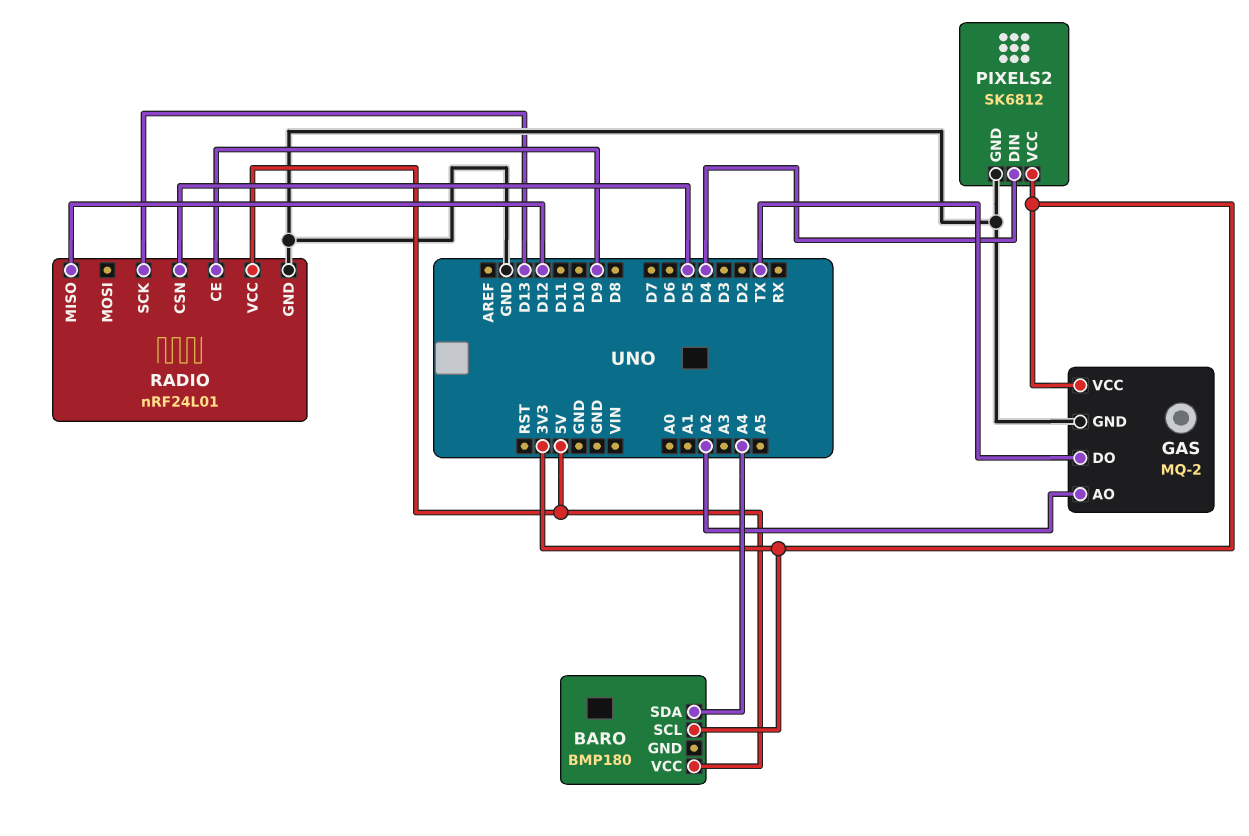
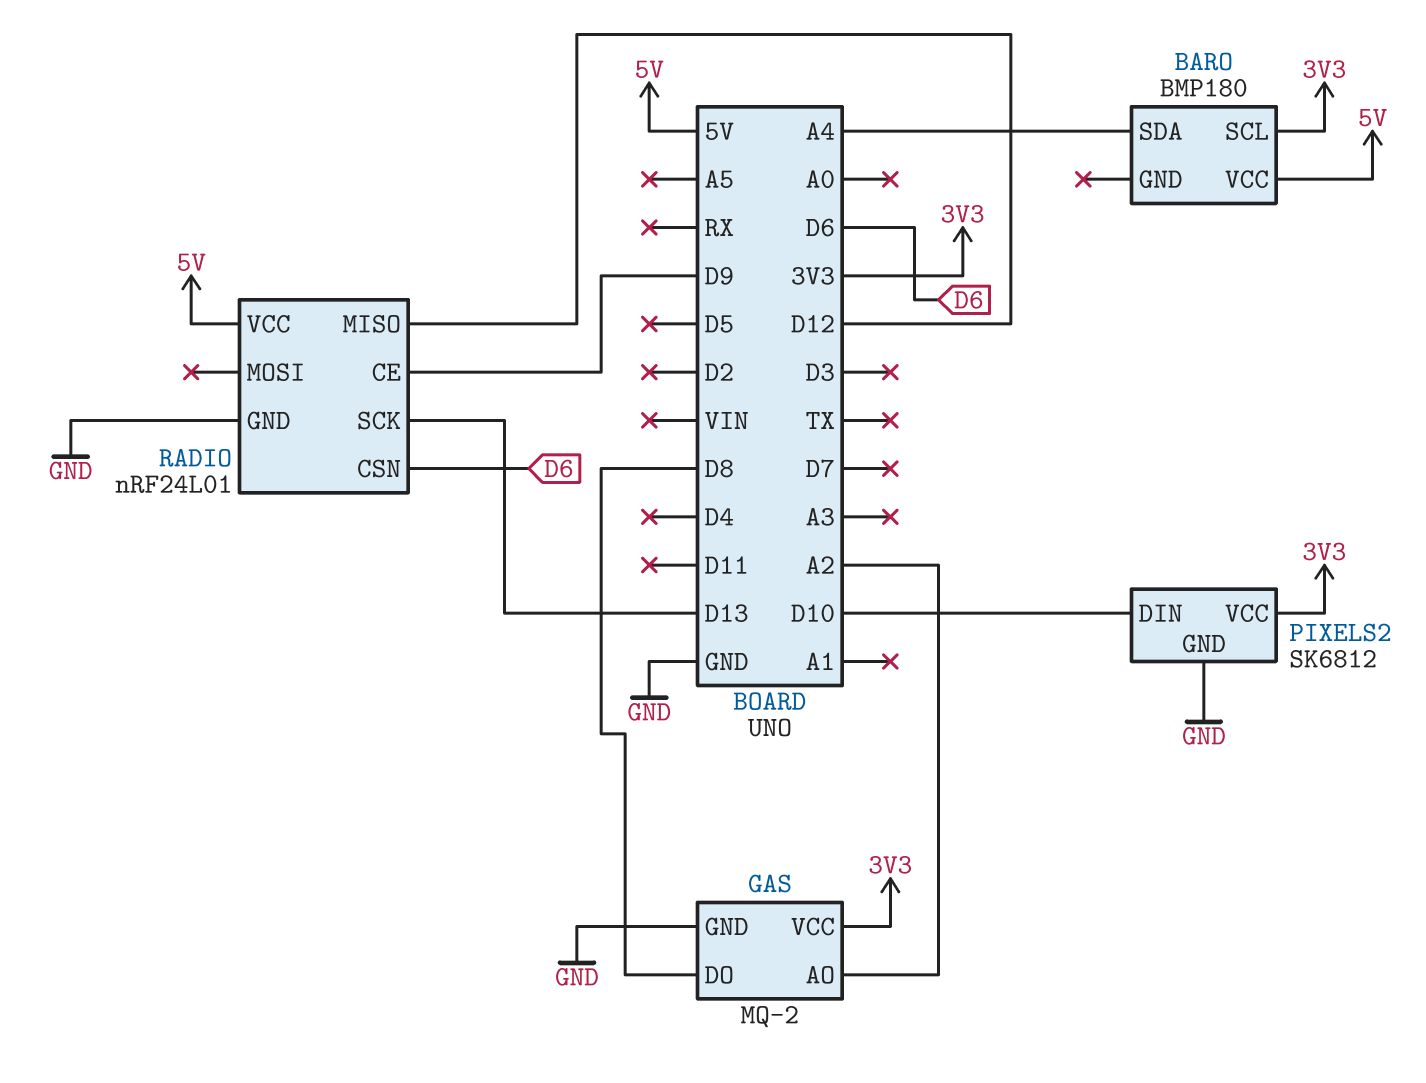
GAS pin DO: TX -> D8
PIXELS2 pin DIN: D4 -> D10
RADIO pin CSN: D5 -> D6

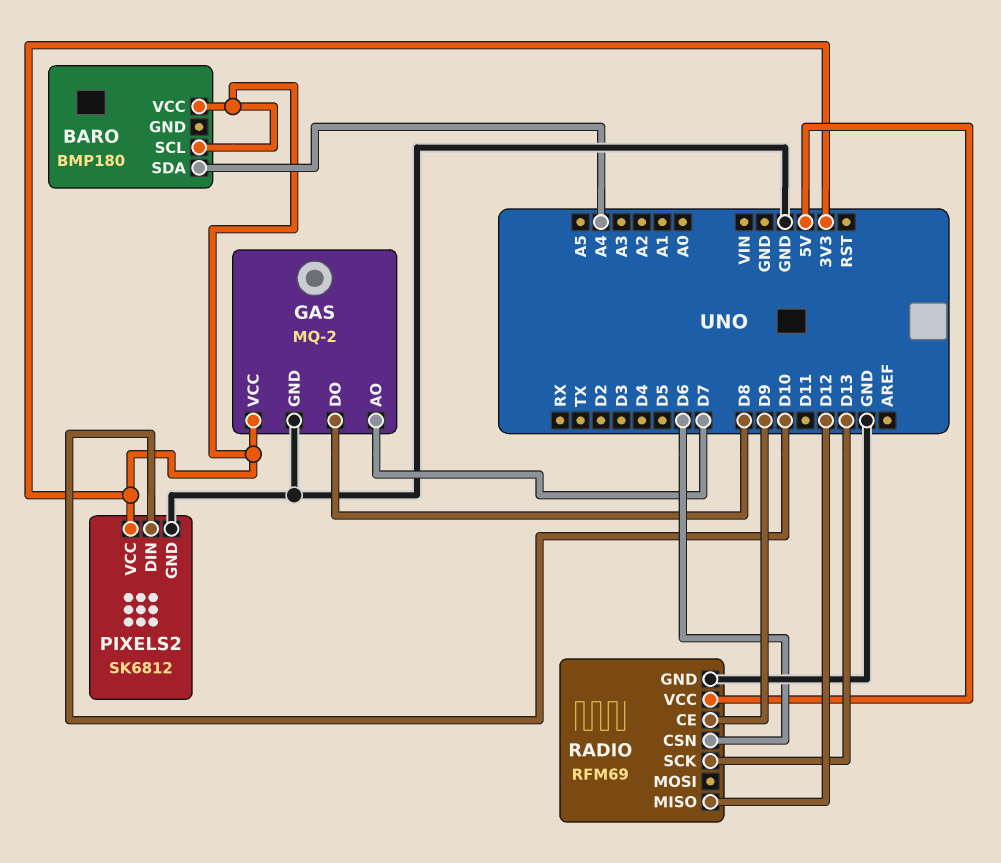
BARO pin VCC: 5V -> 3V3
GAS pin AO: A2 -> D7
RADIO: nRF24L01 -> RFM69

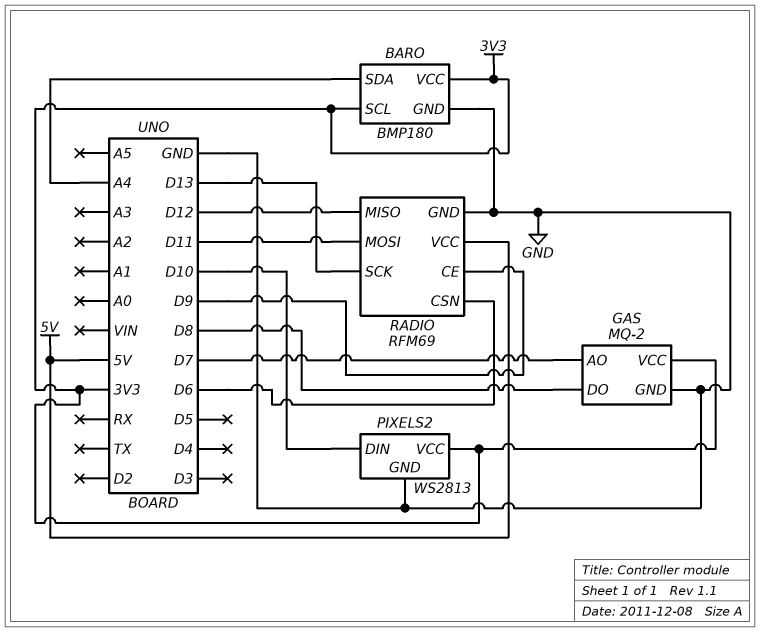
BARO pin GND: none -> GND
PIXELS2: SK6812 -> WS2813
RADIO pin MOSI: none -> D11

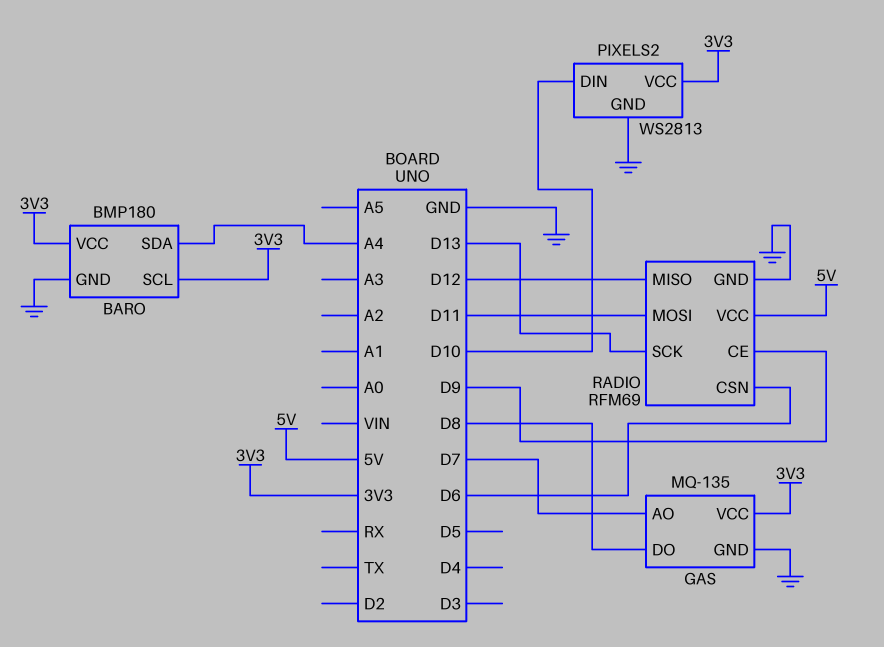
GAS: MQ-2 -> MQ-135

